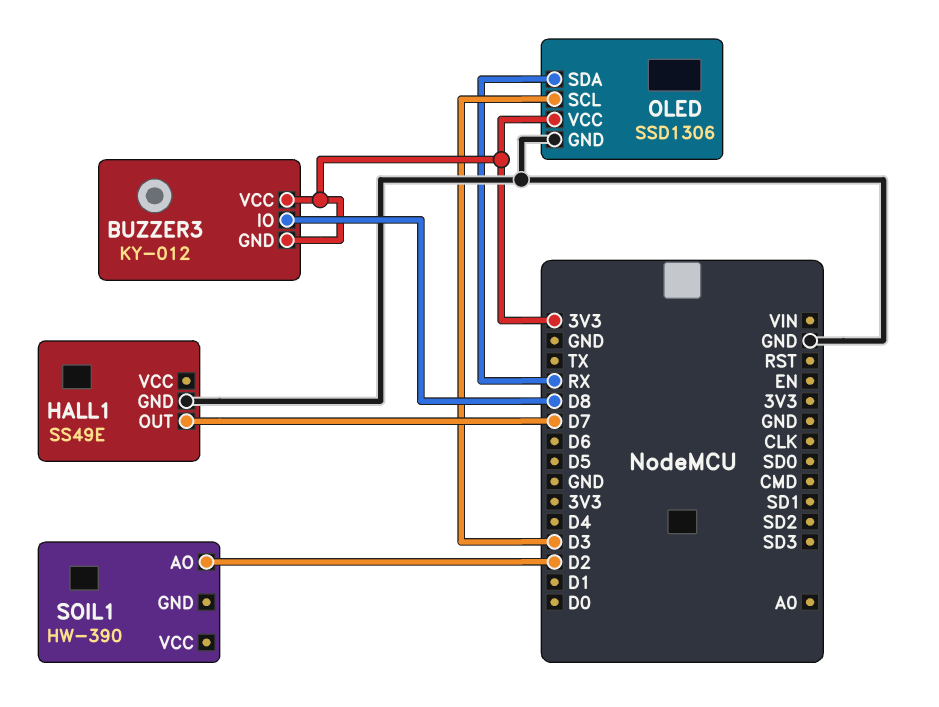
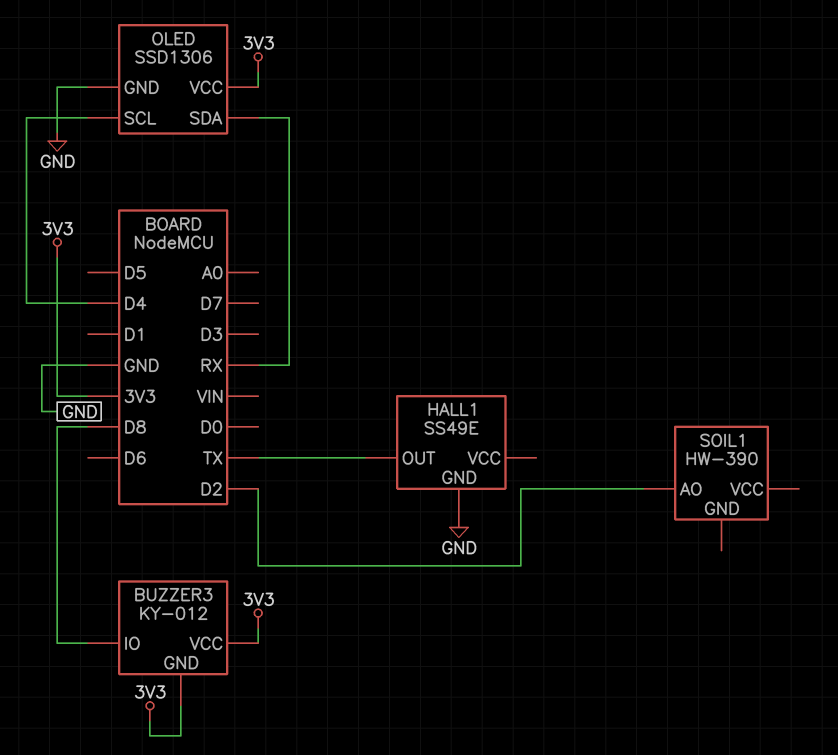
HALL1 pin OUT: D7 -> TX
OLED pin SCL: D3 -> D4

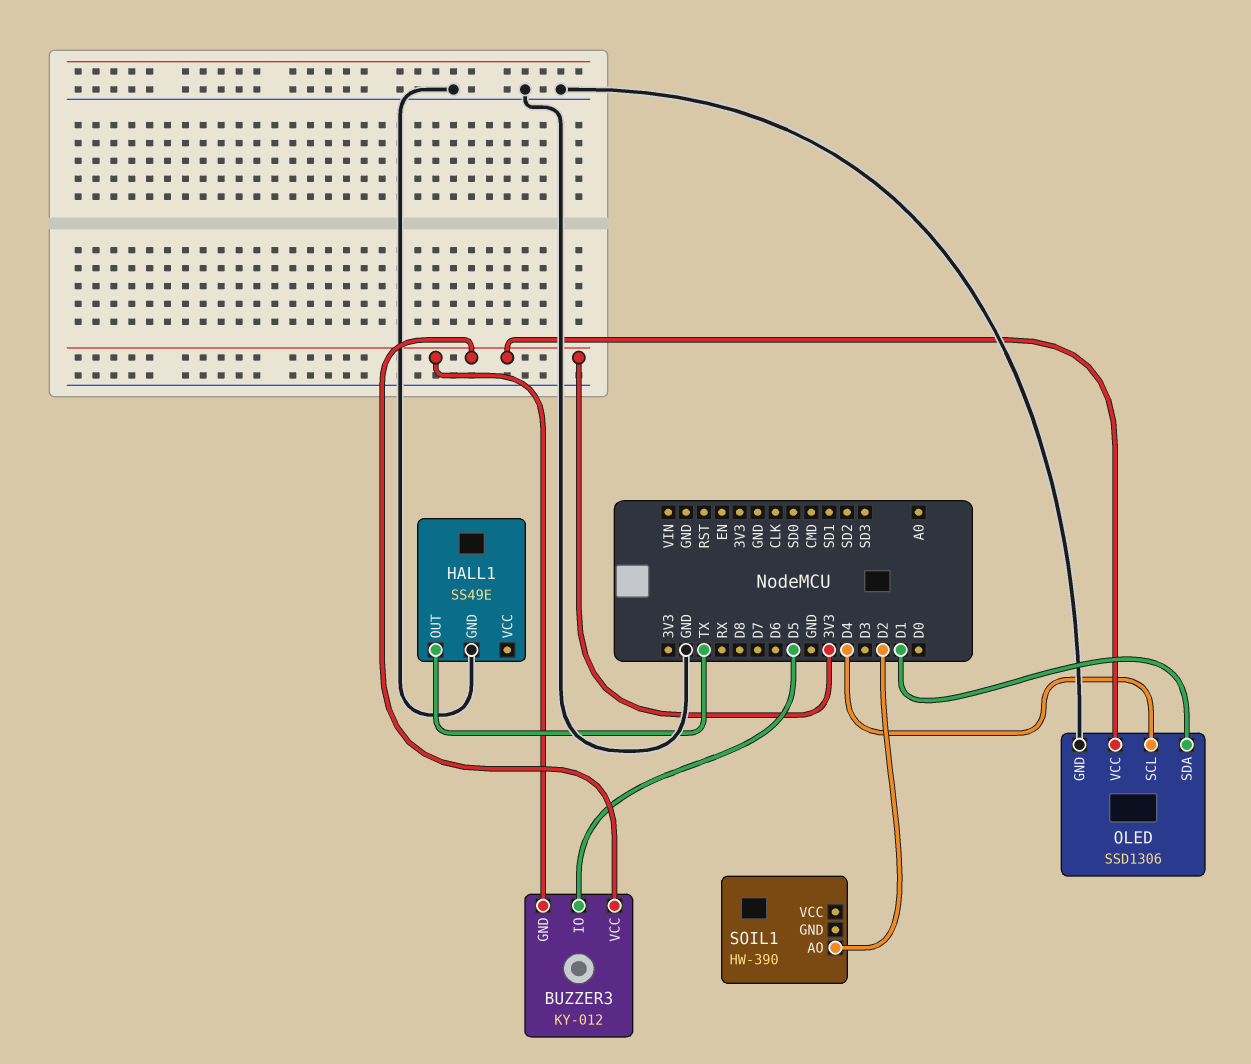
BUZZER3 pin IO: D8 -> D5
OLED pin SDA: RX -> D1

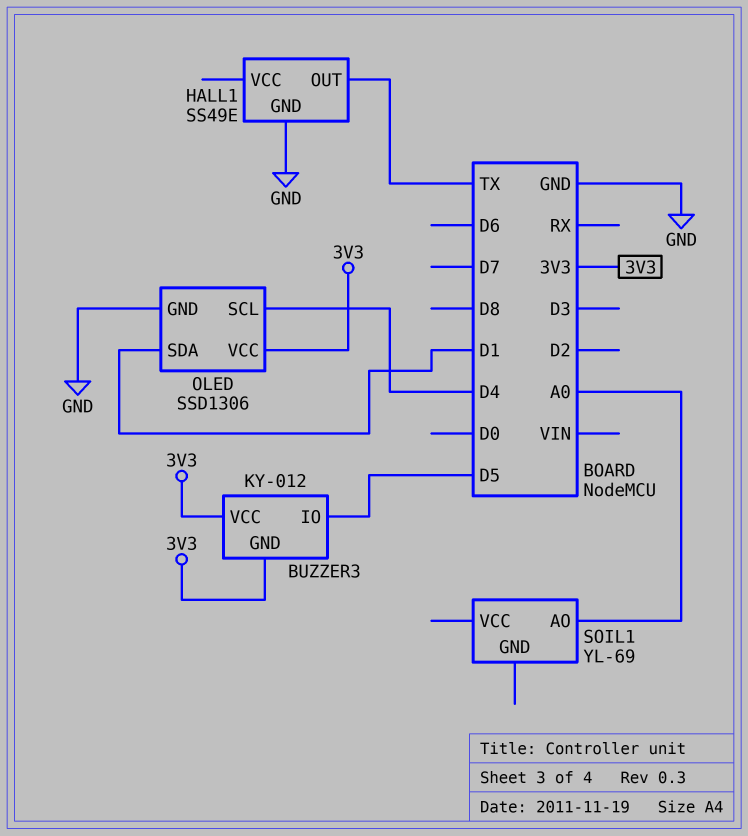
SOIL1: HW-390 -> YL-69
SOIL1 pin AO: D2 -> A0

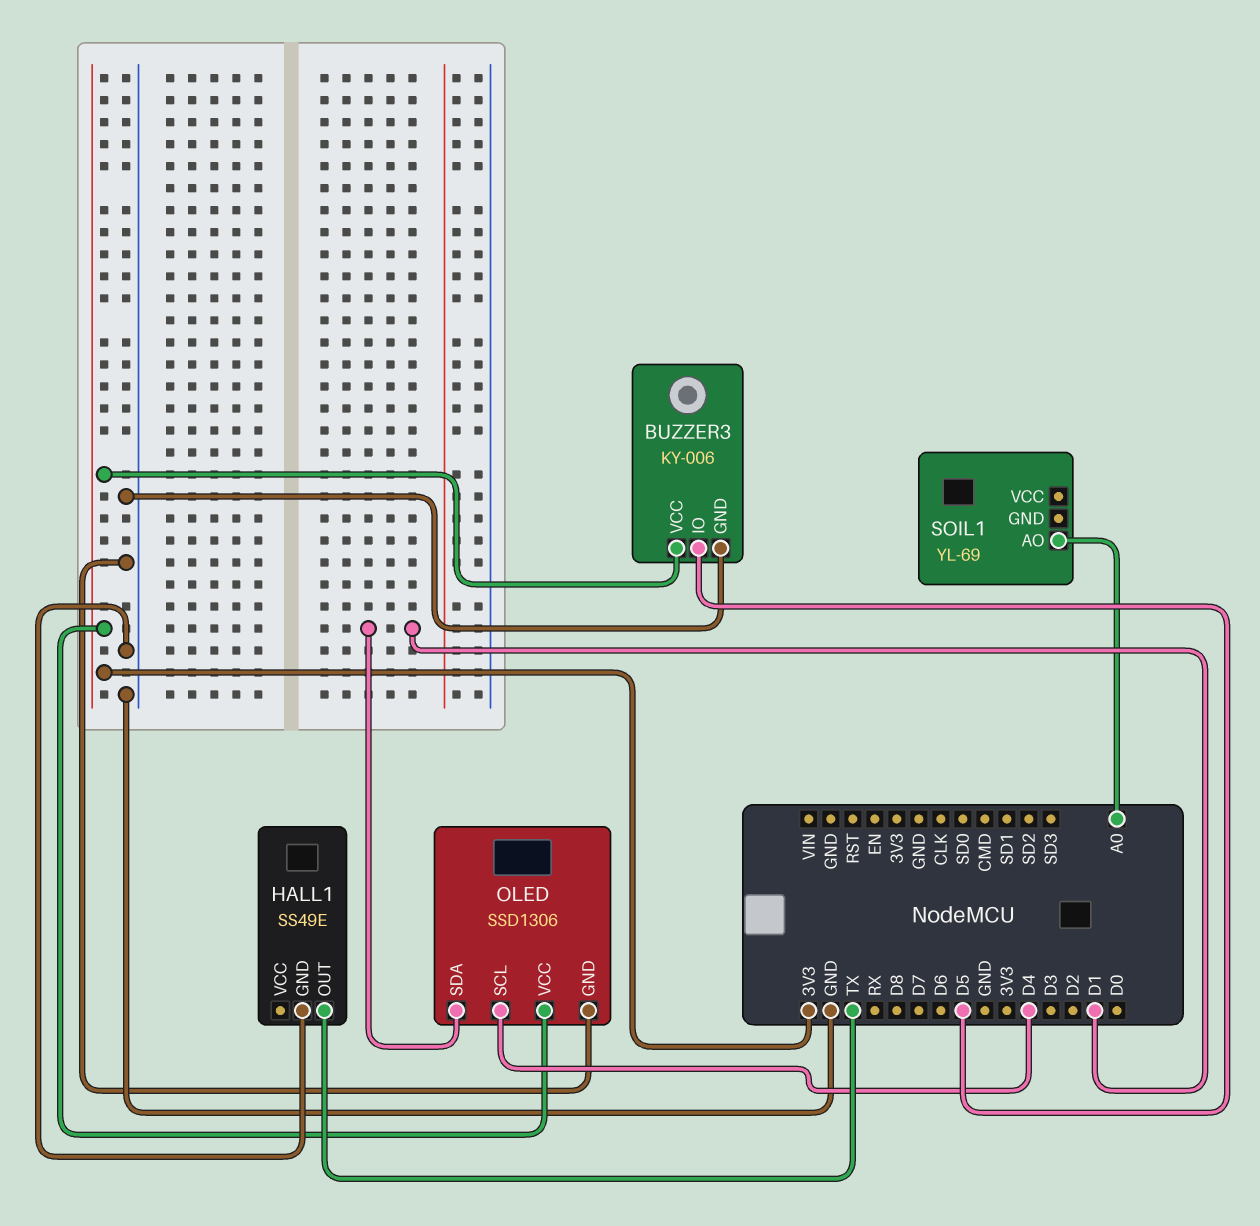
BUZZER3: KY-012 -> KY-006
BUZZER3 pin GND: 3V3 -> GND

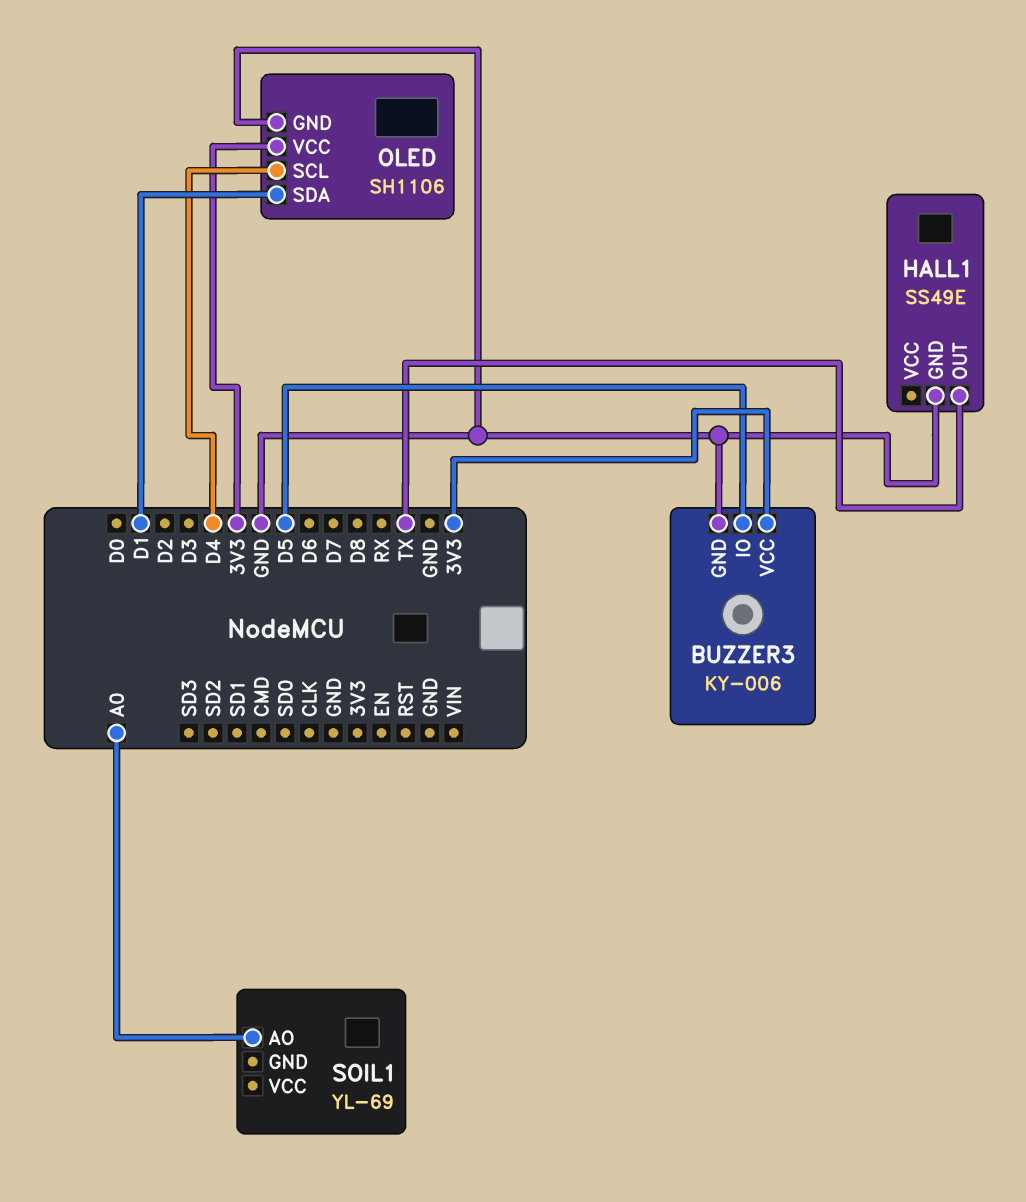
OLED: SSD1306 -> SH1106

